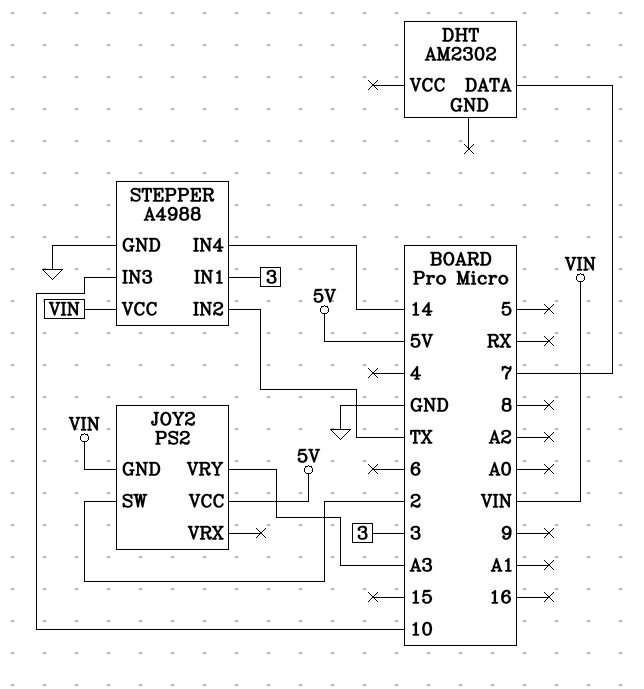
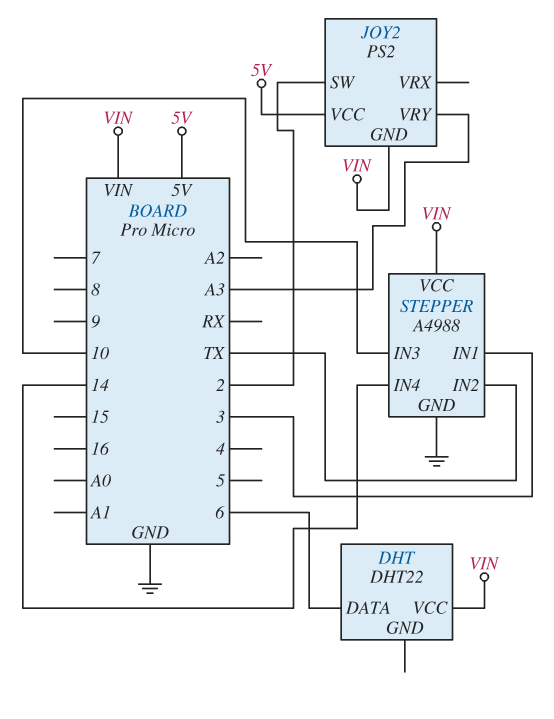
DHT: AM2302 -> DHT22
DHT pin DATA: 7 -> 6
DHT pin VCC: none -> VIN

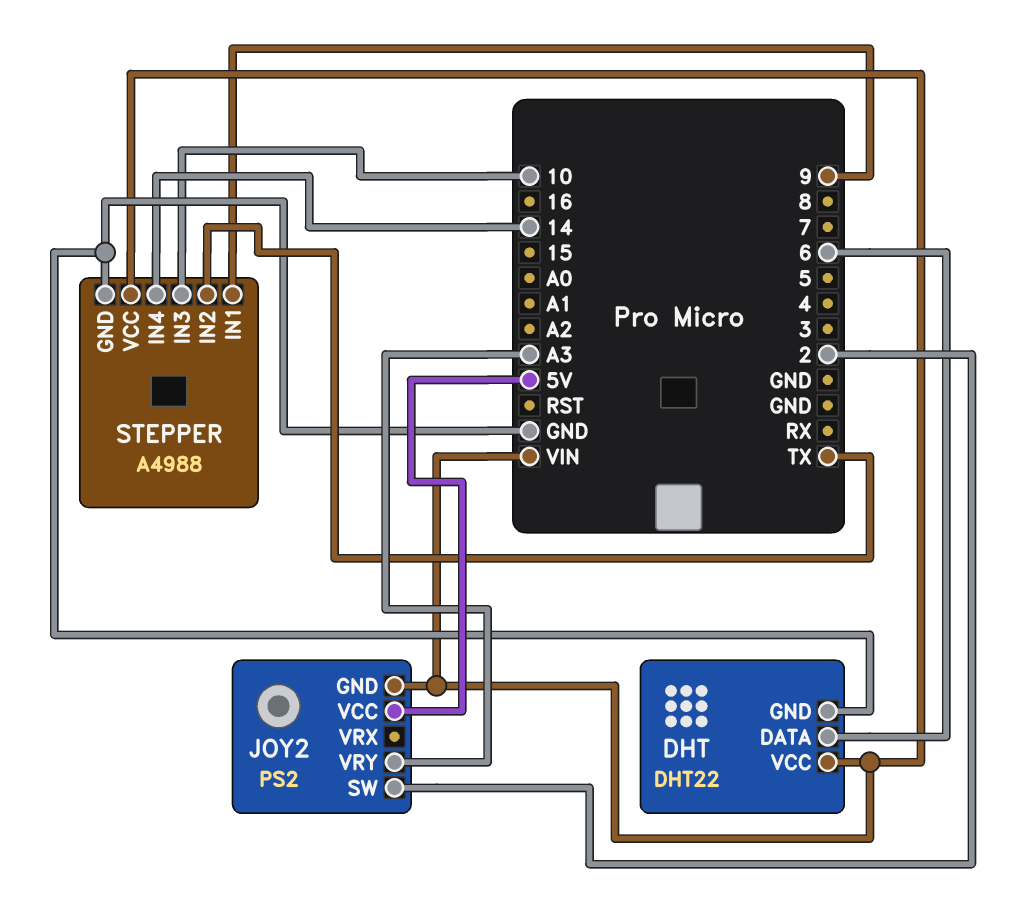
DHT pin GND: none -> GND
STEPPER pin IN1: 3 -> 9

